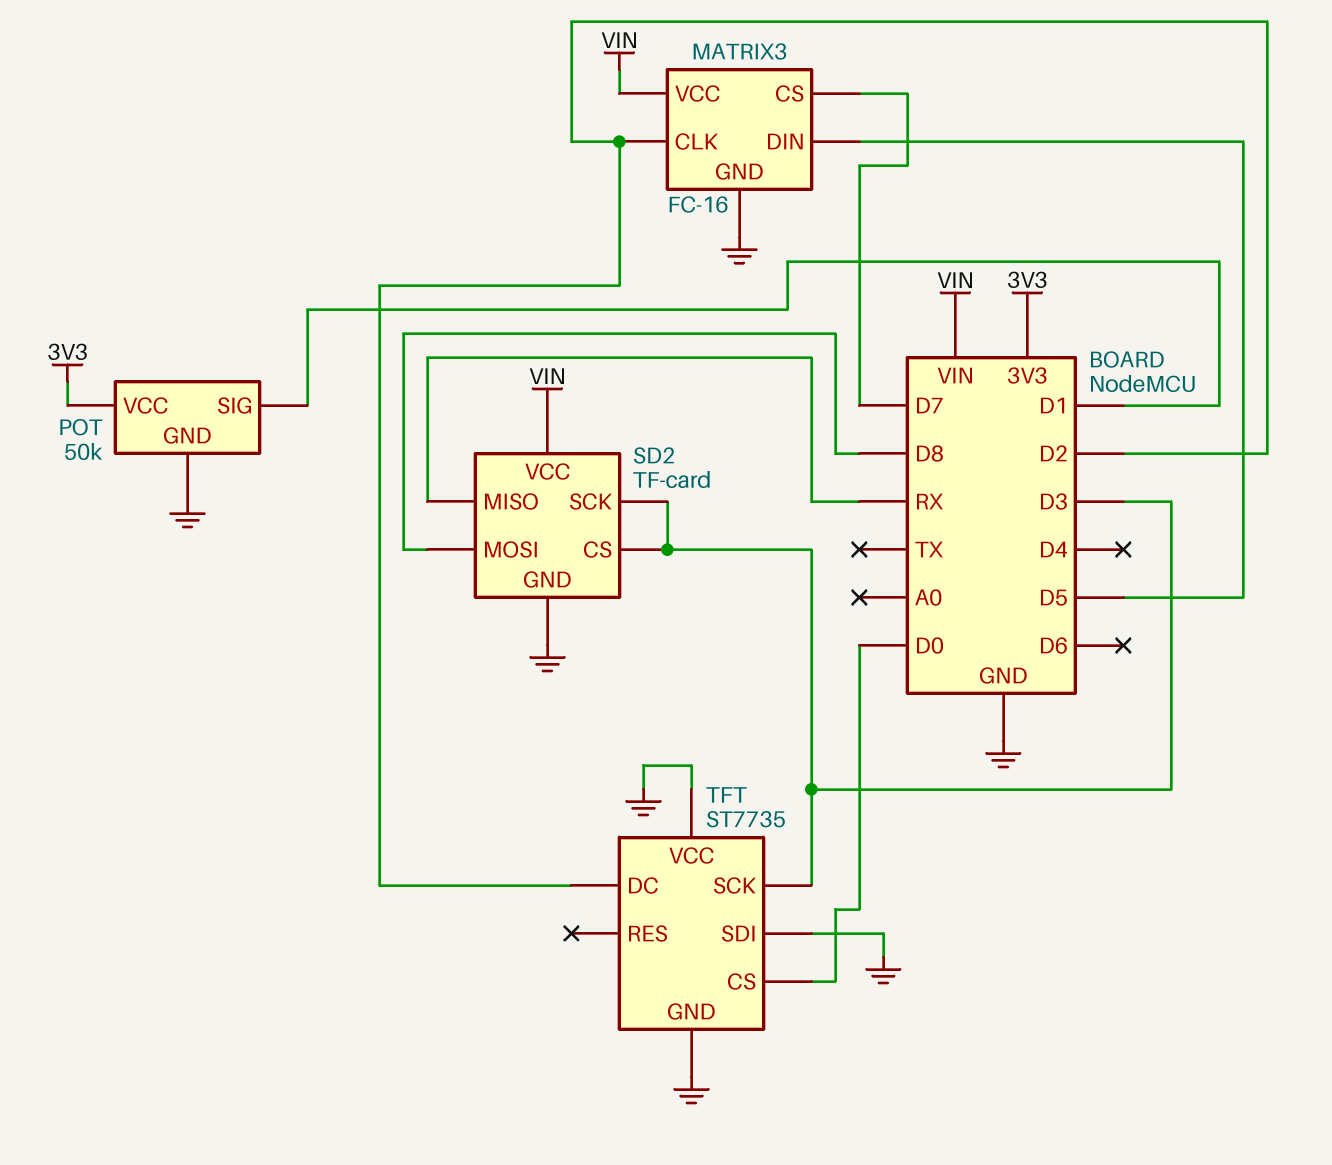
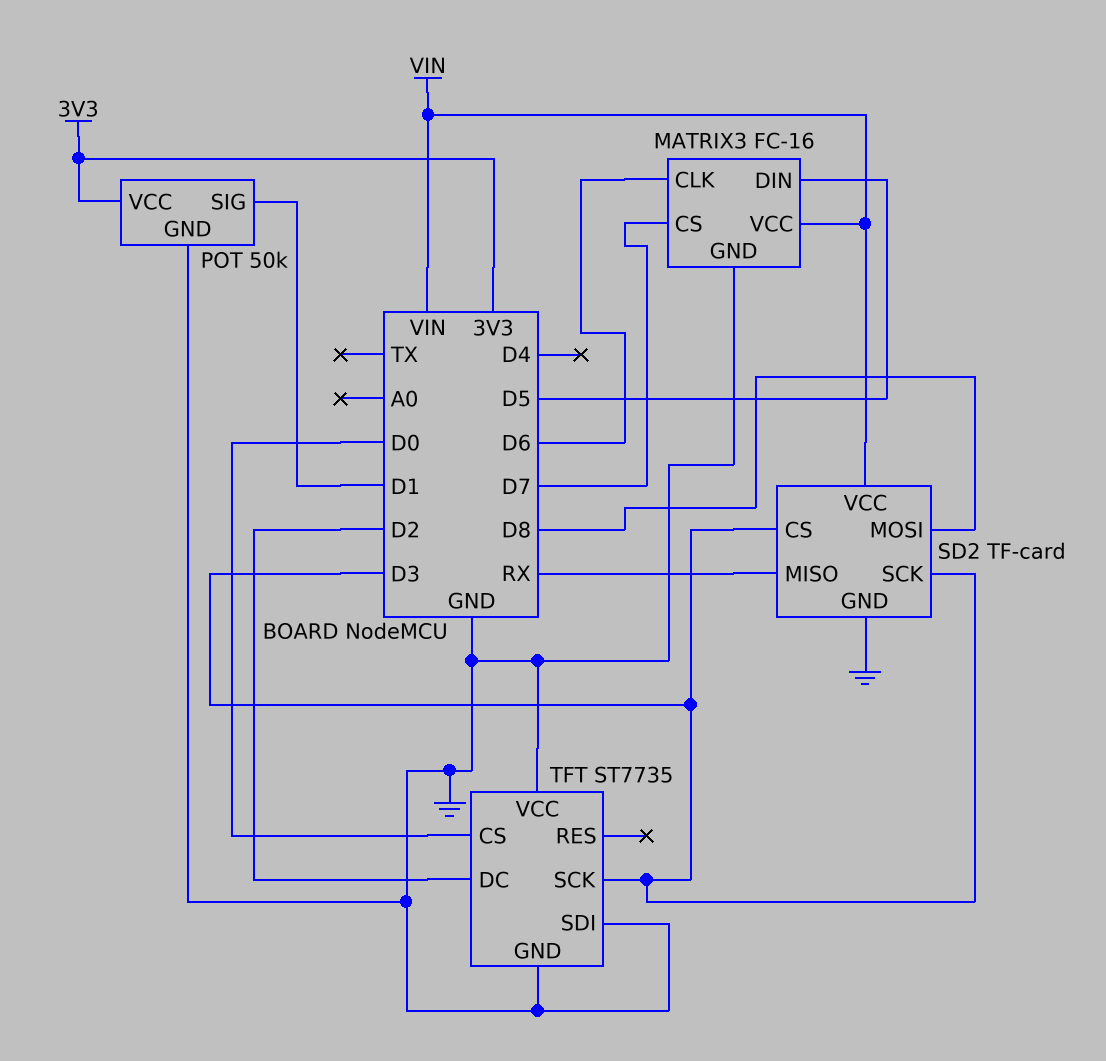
MATRIX3 pin CLK: D2 -> D6

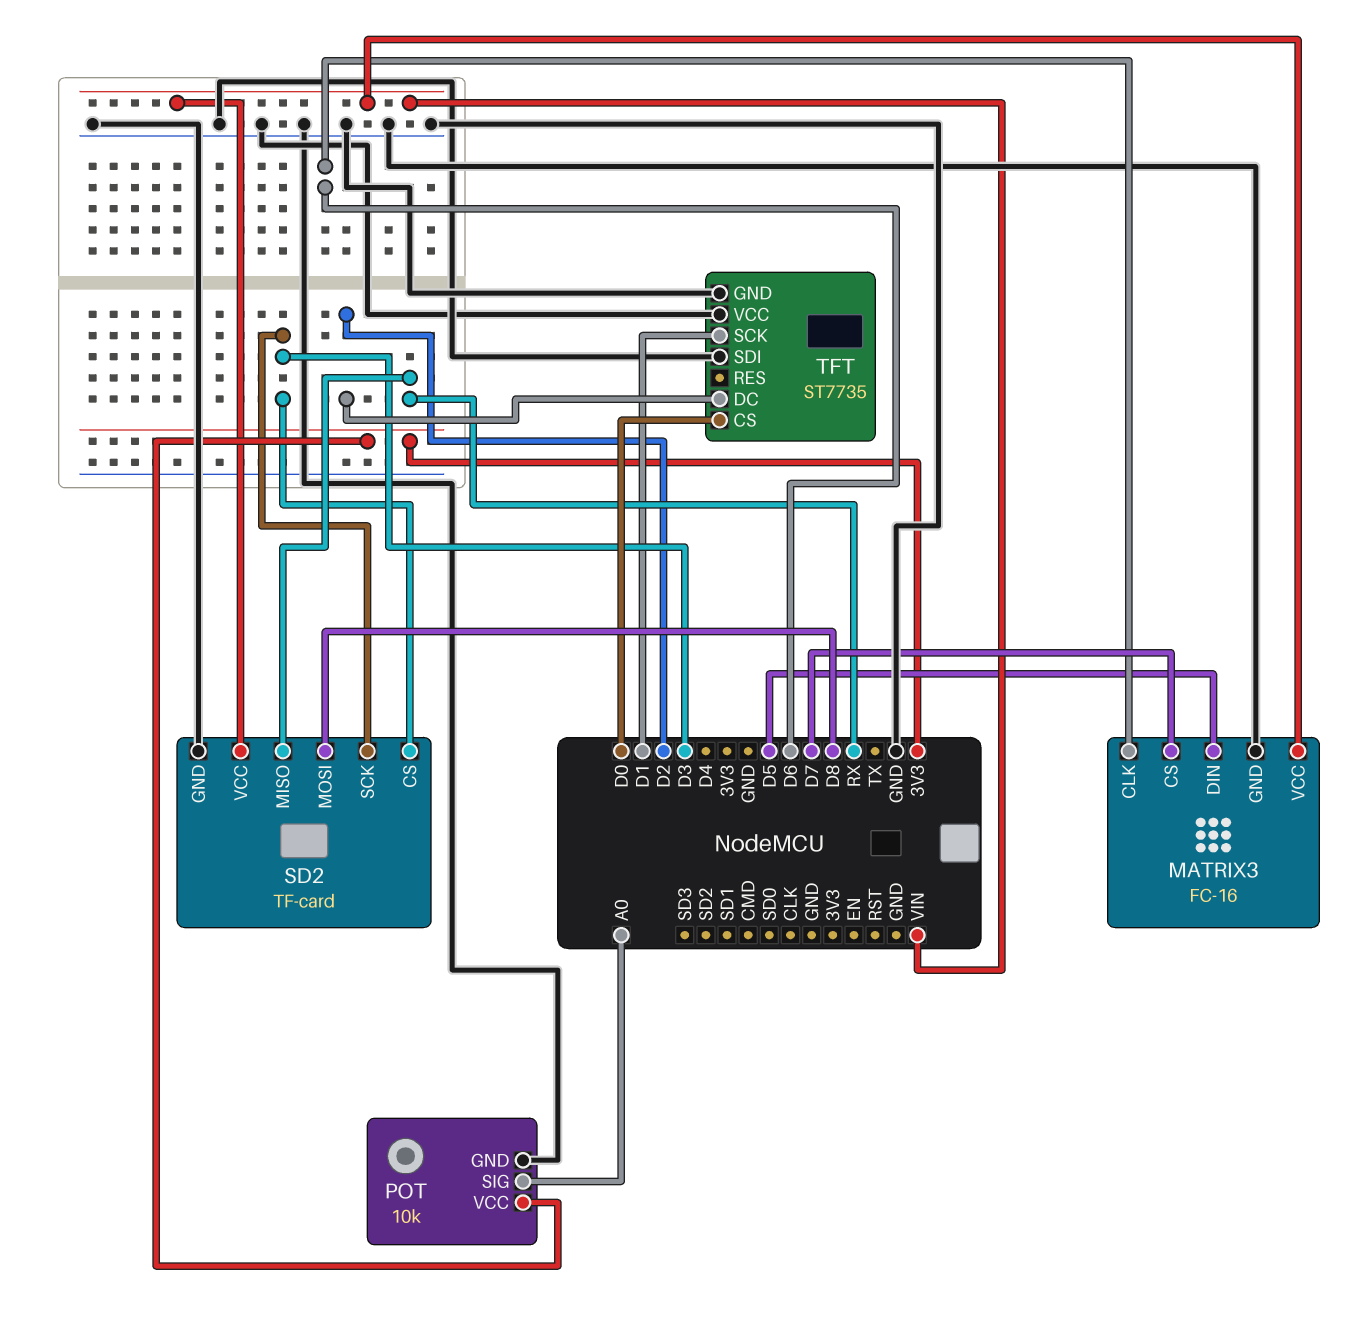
POT: 50k -> 10k
POT pin SIG: D1 -> A0
TFT pin SCK: D3 -> D1

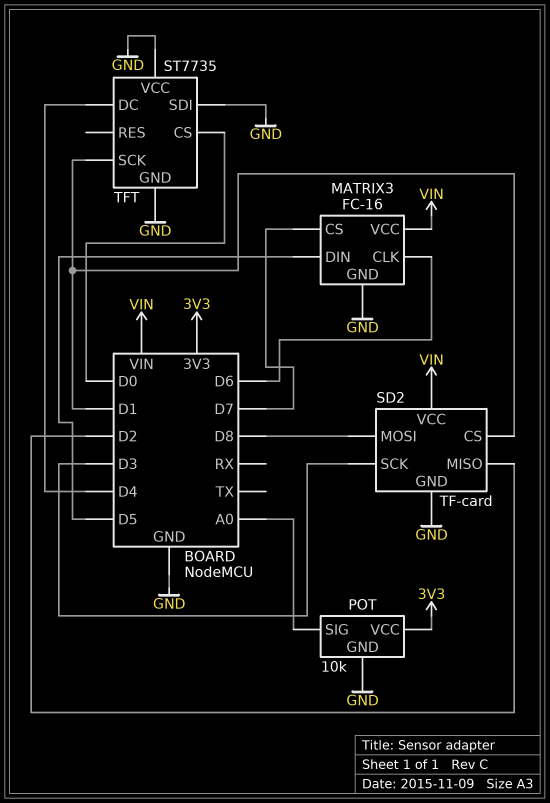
SD2 pin CS: D3 -> D1
SD2 pin MISO: RX -> D2
TFT pin DC: D2 -> D4

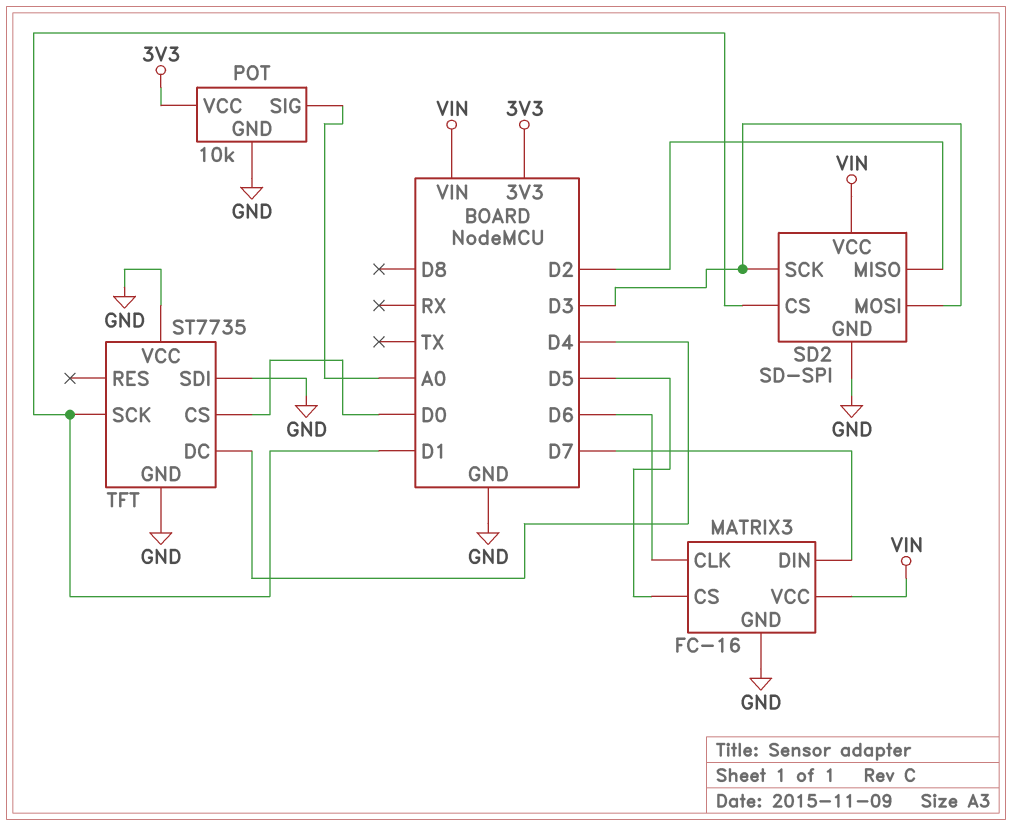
MATRIX3 pin CS: D7 -> D5
MATRIX3 pin DIN: D5 -> D7
SD2: TF-card -> SD-SPI
SD2 pin MOSI: D8 -> D3

